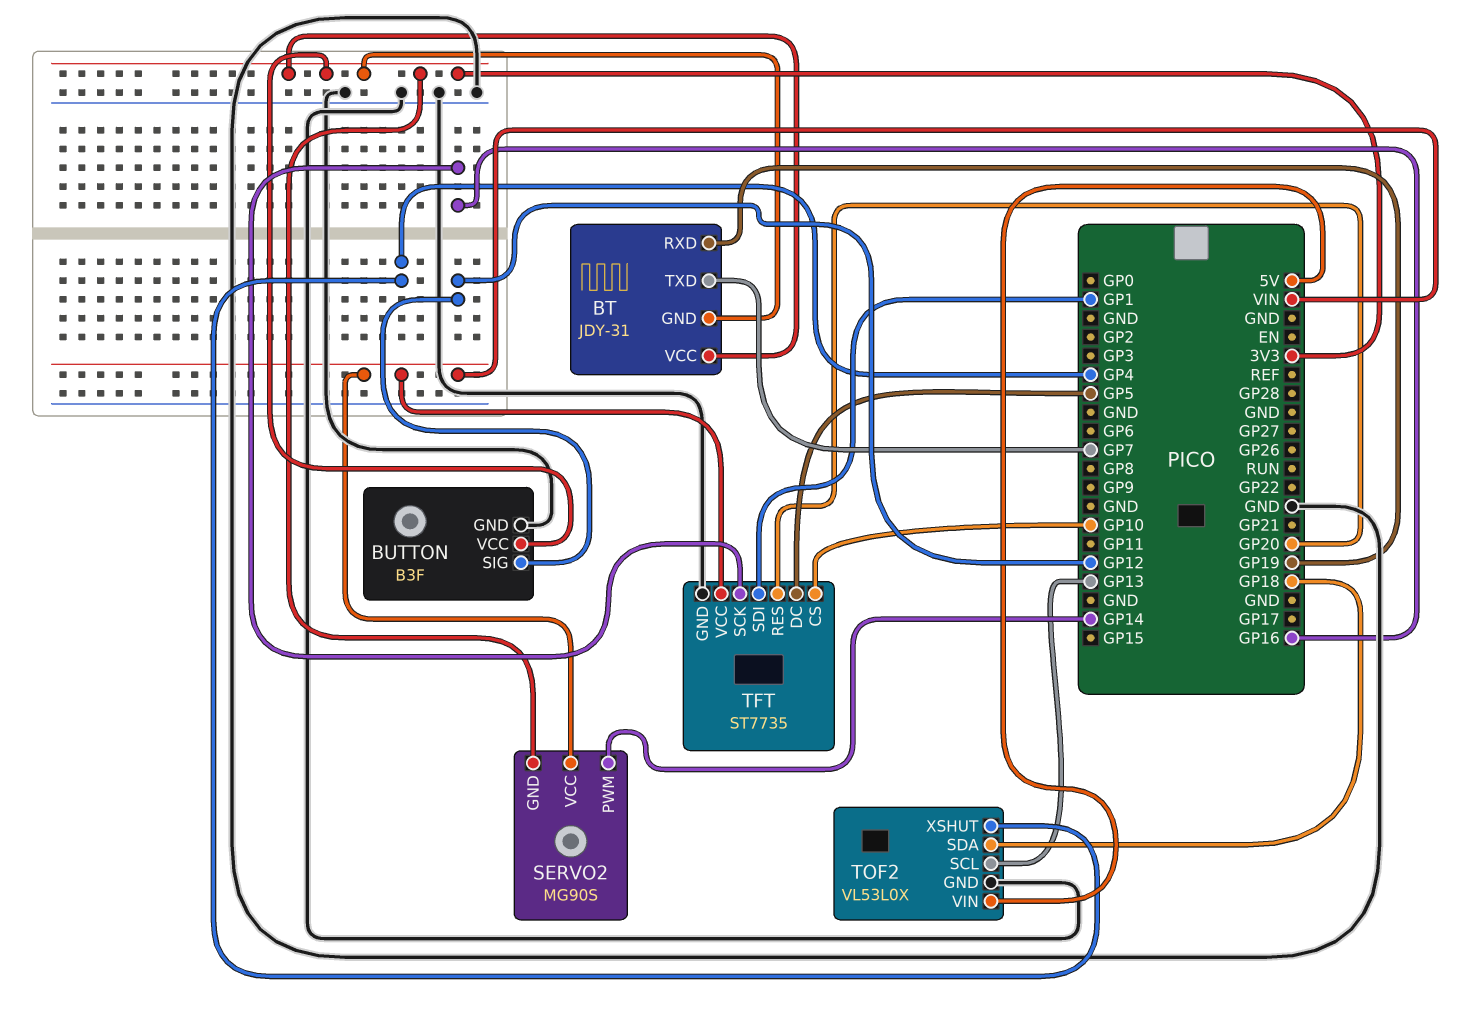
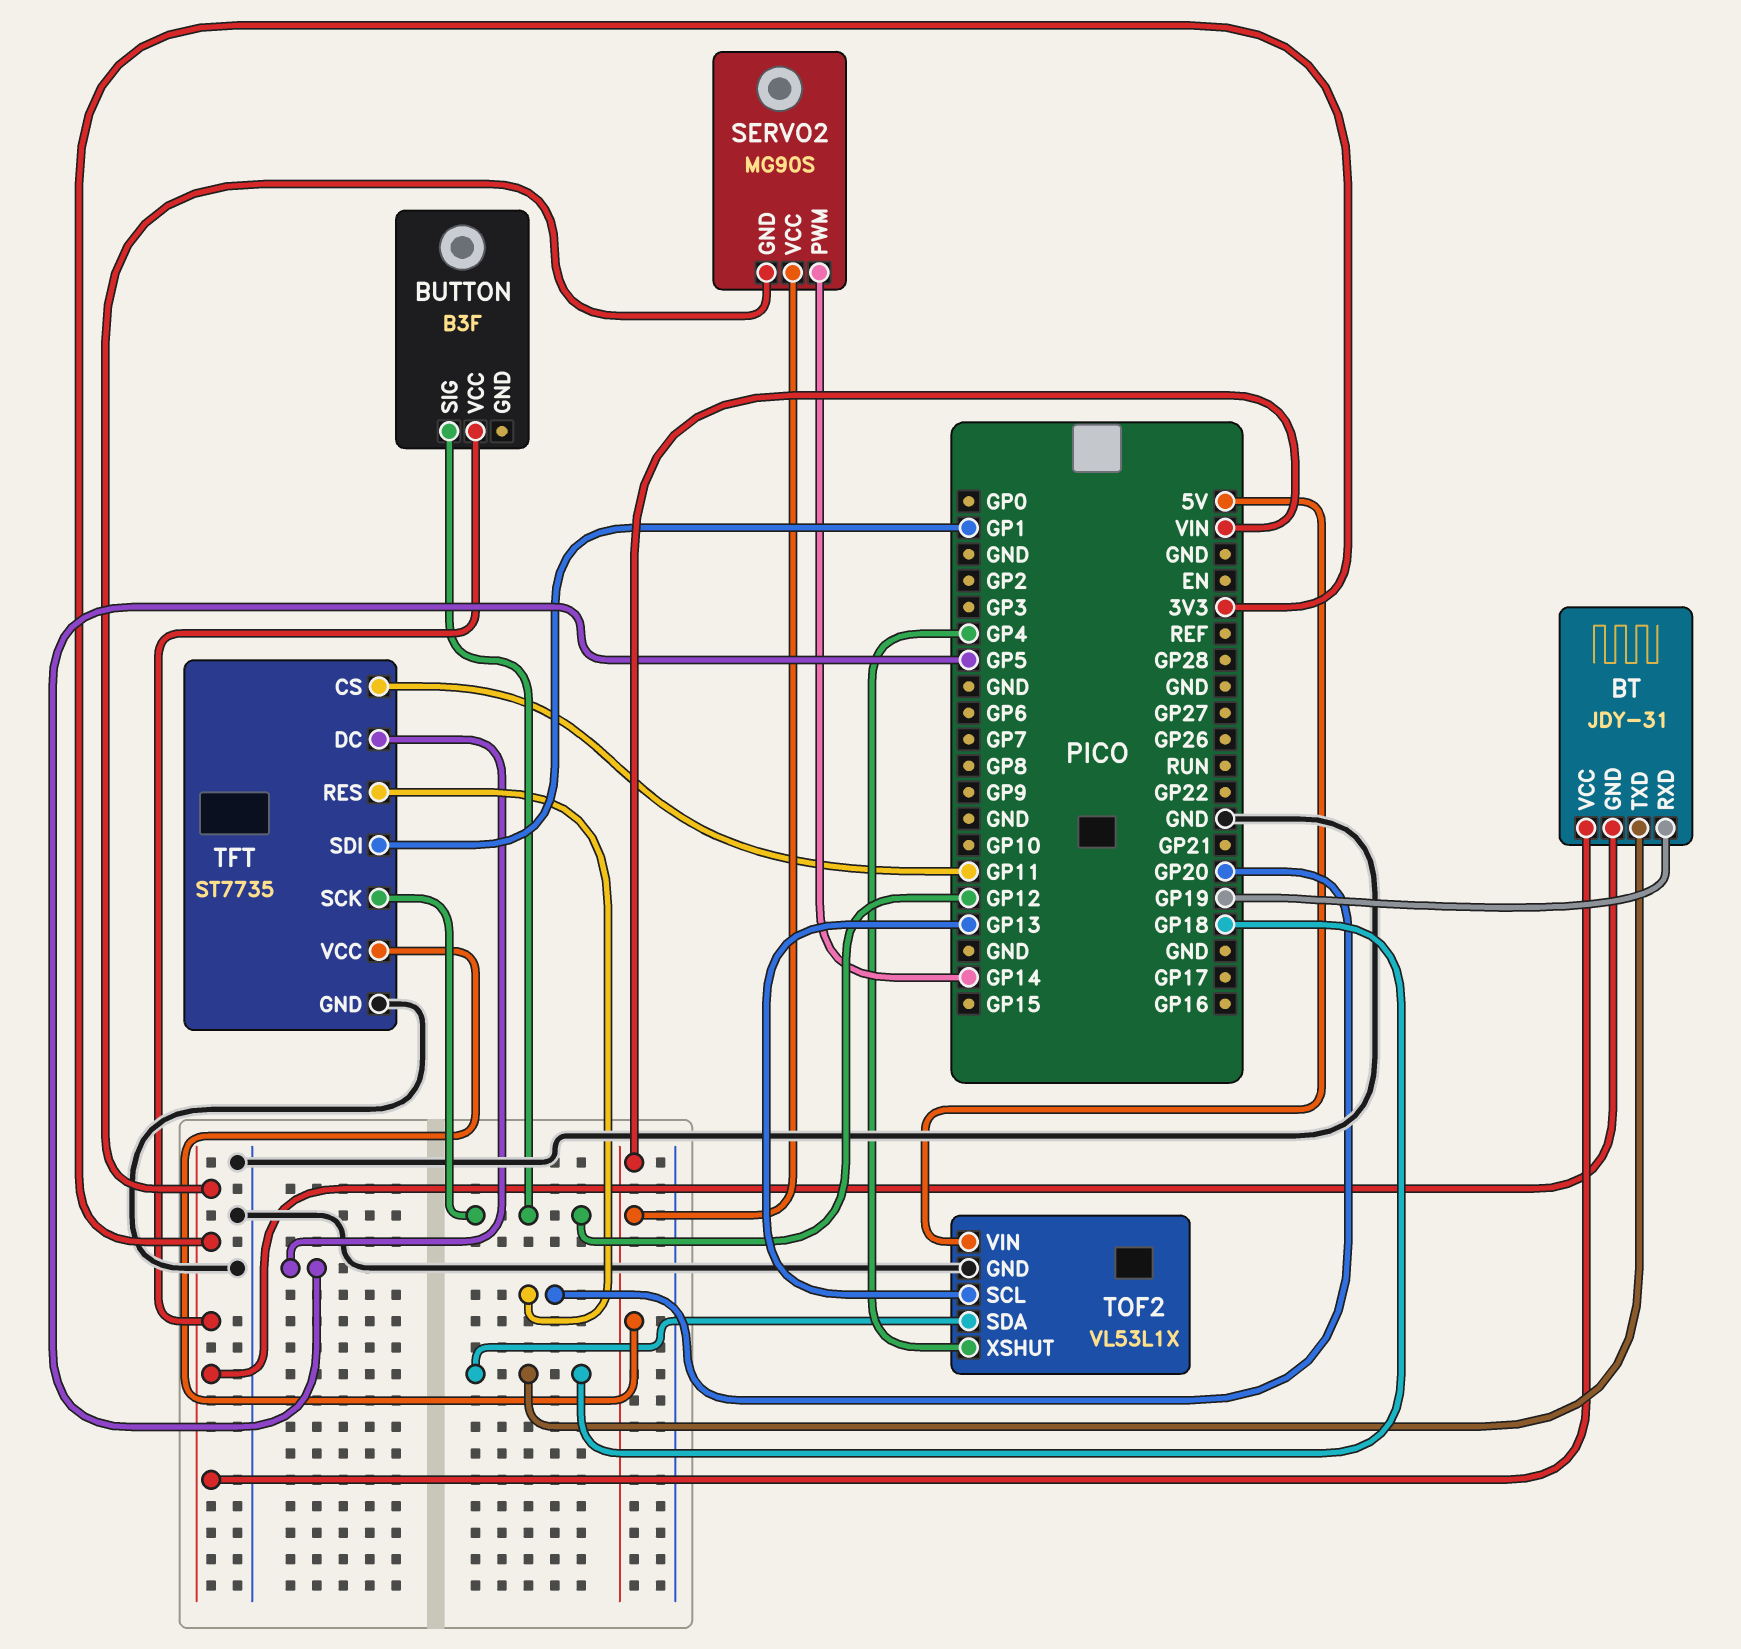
BT pin TXD: GP7 -> GP18
BUTTON pin GND: GND -> none
TFT pin CS: GP10 -> GP11
TFT pin SCK: GP16 -> GP12
TOF2: VL53L0X -> VL53L1X

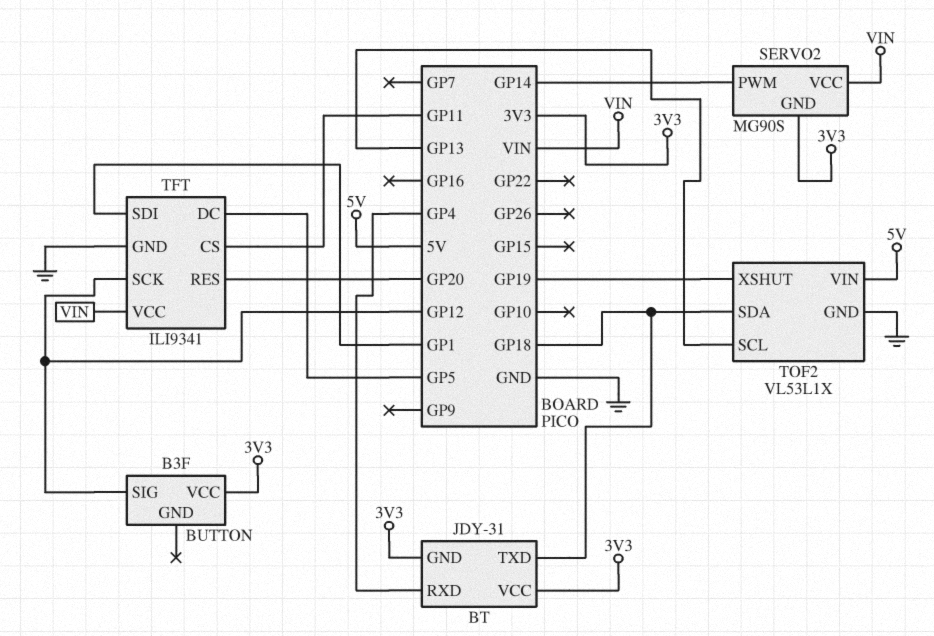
BT pin RXD: GP19 -> GP4
TFT: ST7735 -> ILI9341
TOF2 pin XSHUT: GP4 -> GP19

